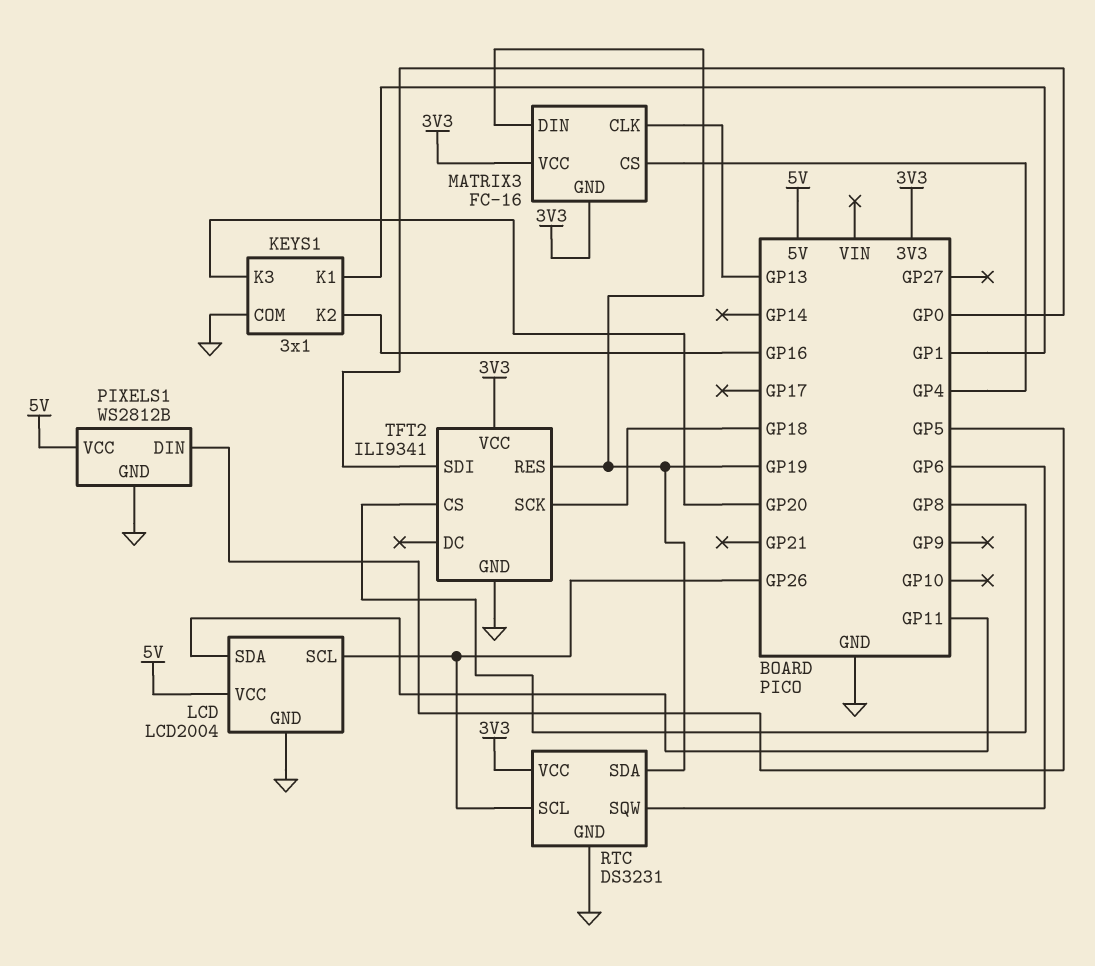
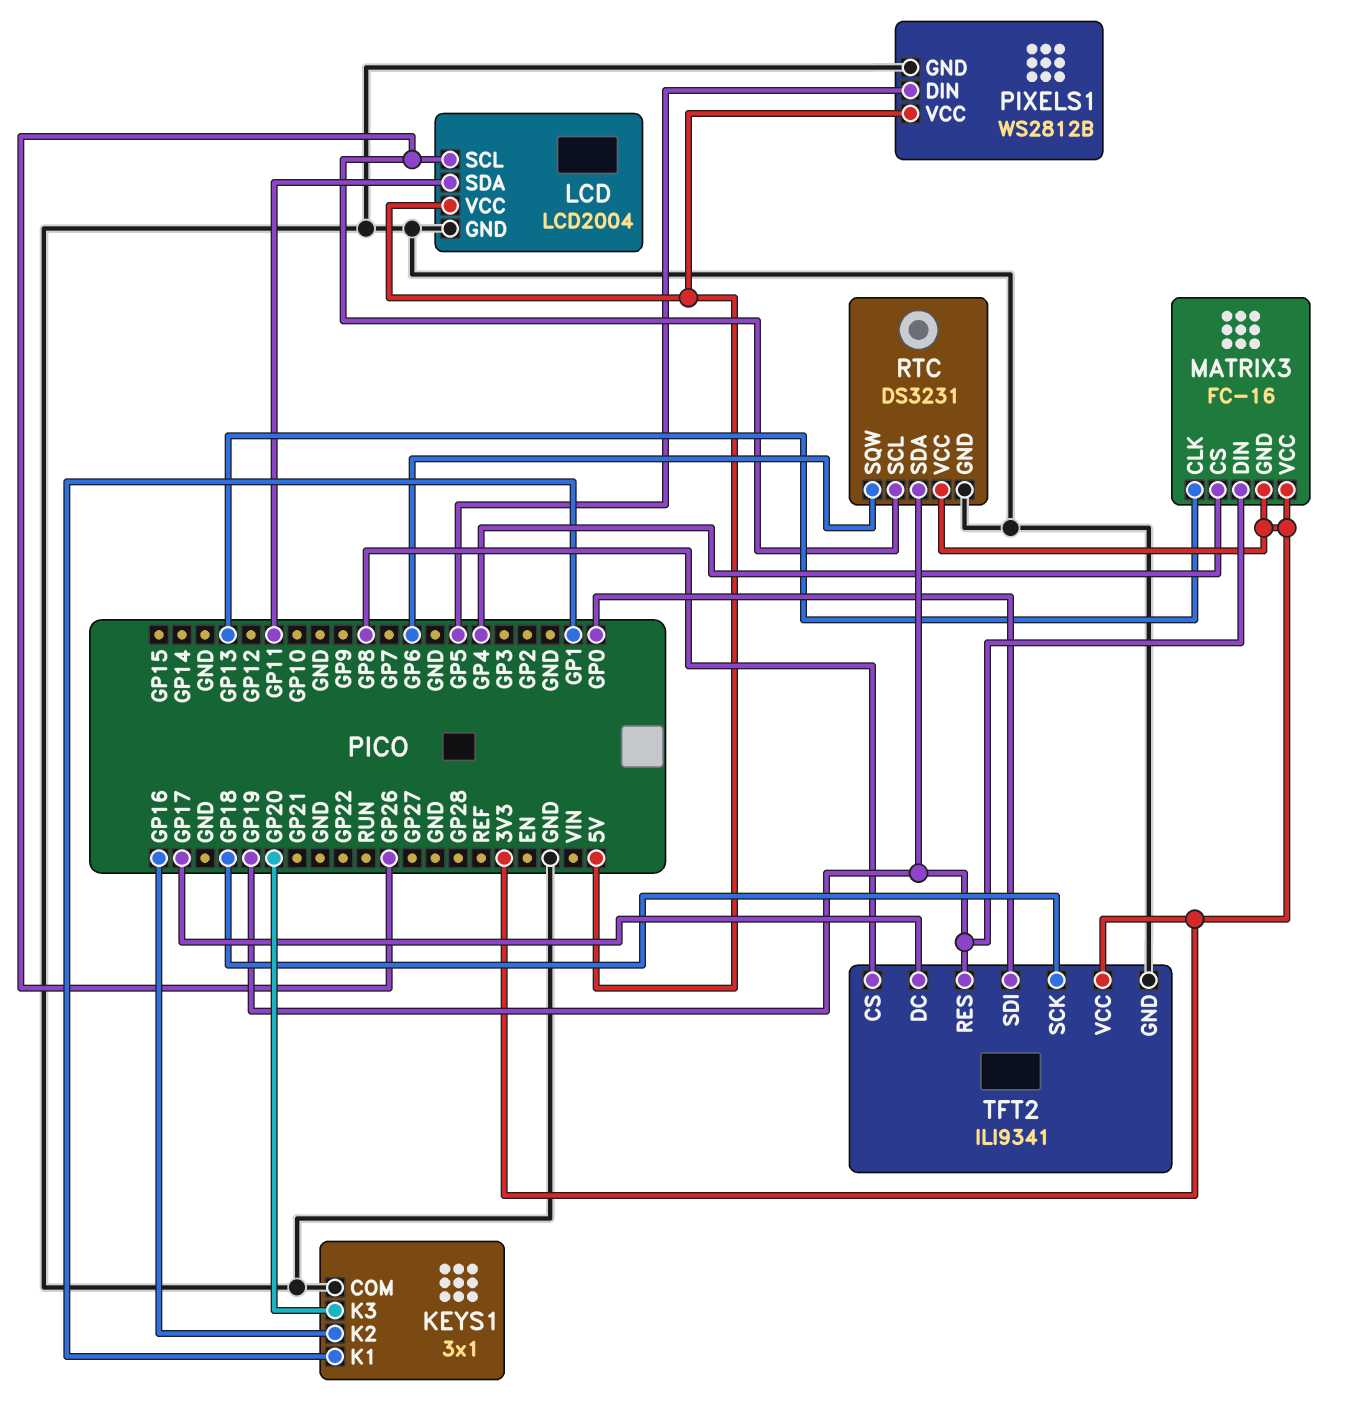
TFT2 pin DC: none -> GP17

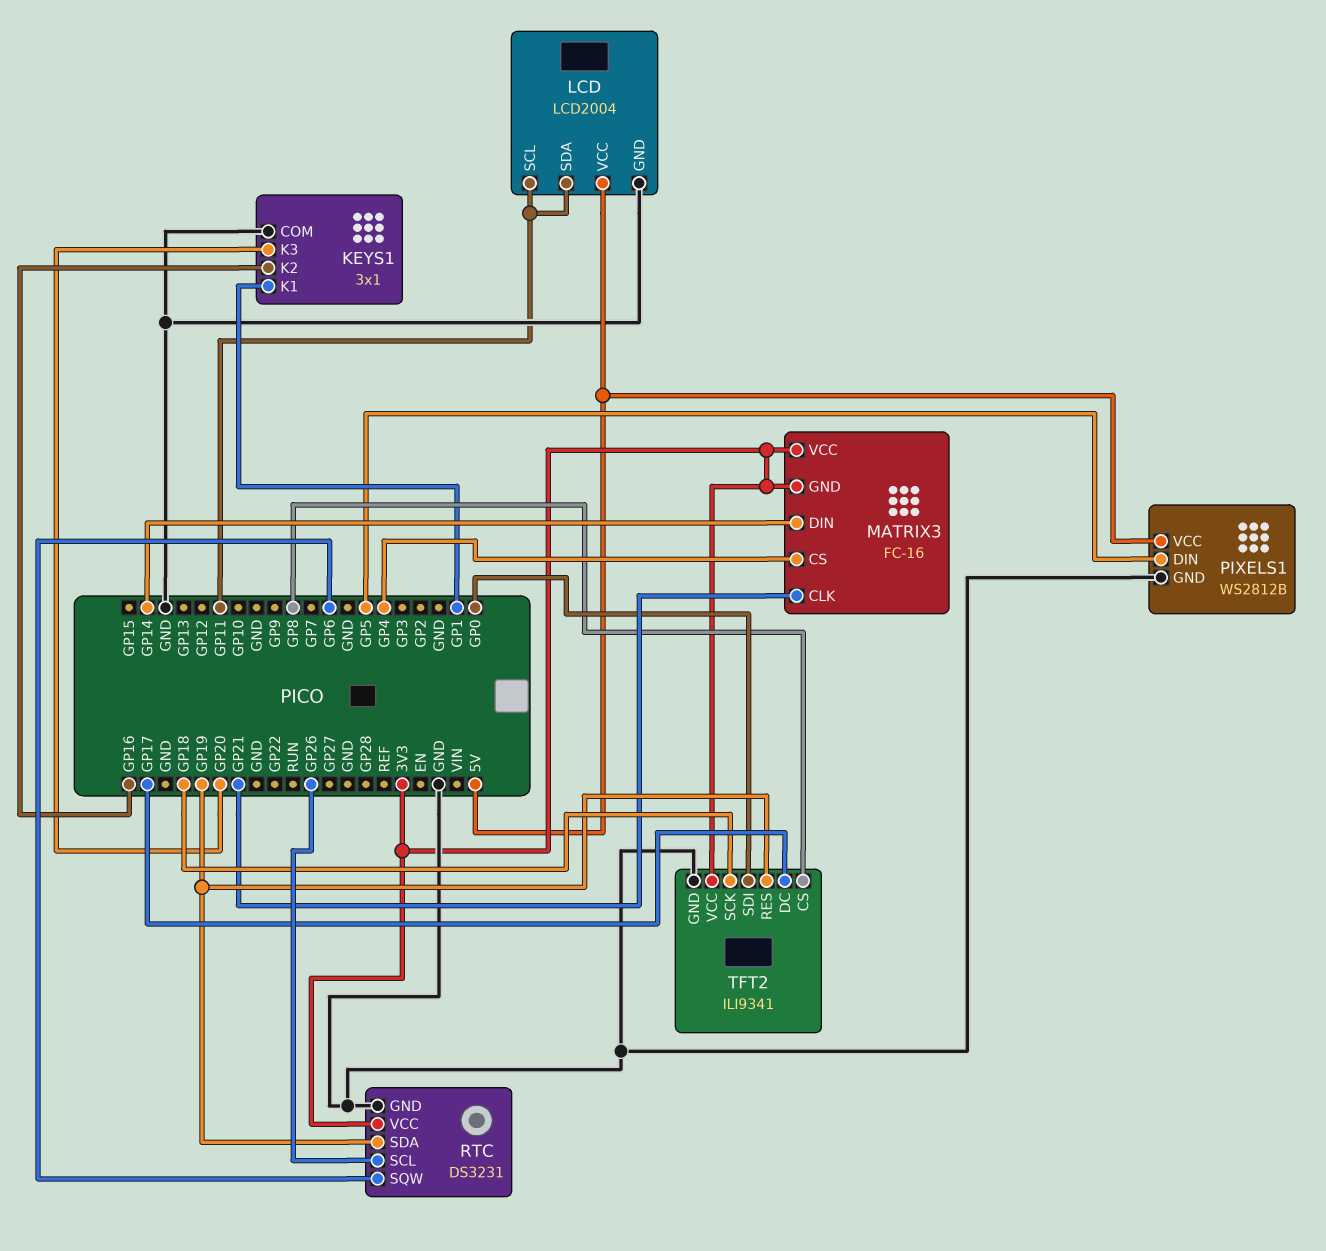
LCD pin SCL: GP26 -> GP11
MATRIX3 pin CLK: GP13 -> GP21
MATRIX3 pin DIN: GP19 -> GP14

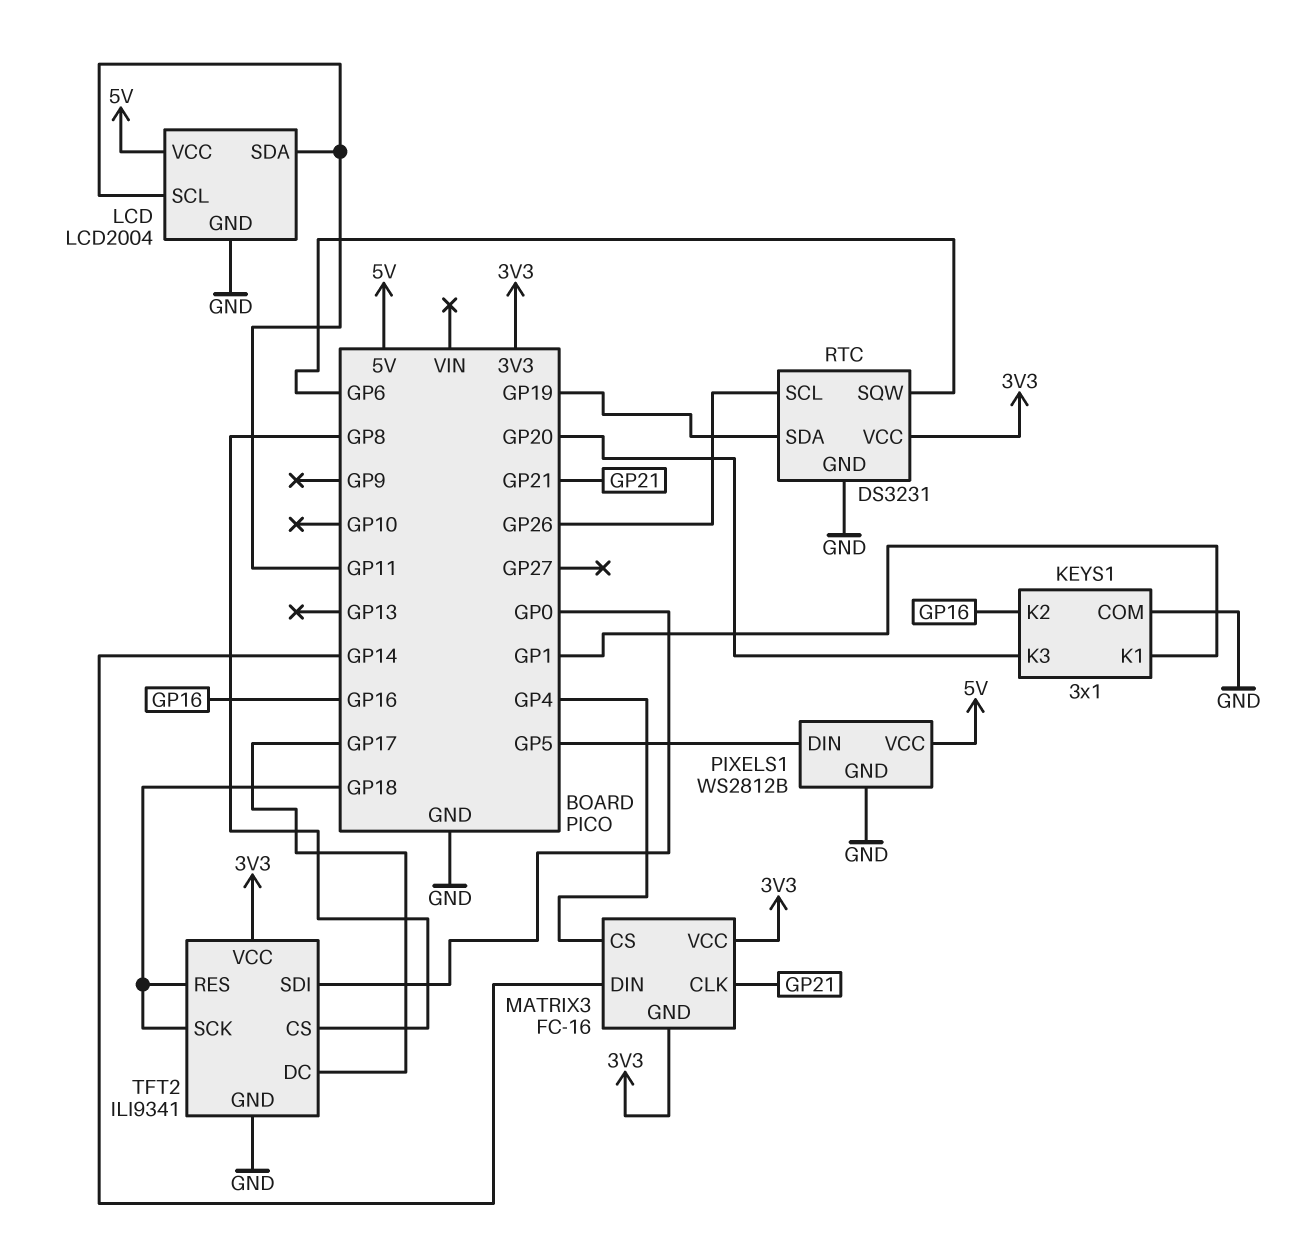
TFT2 pin RES: GP19 -> GP18

